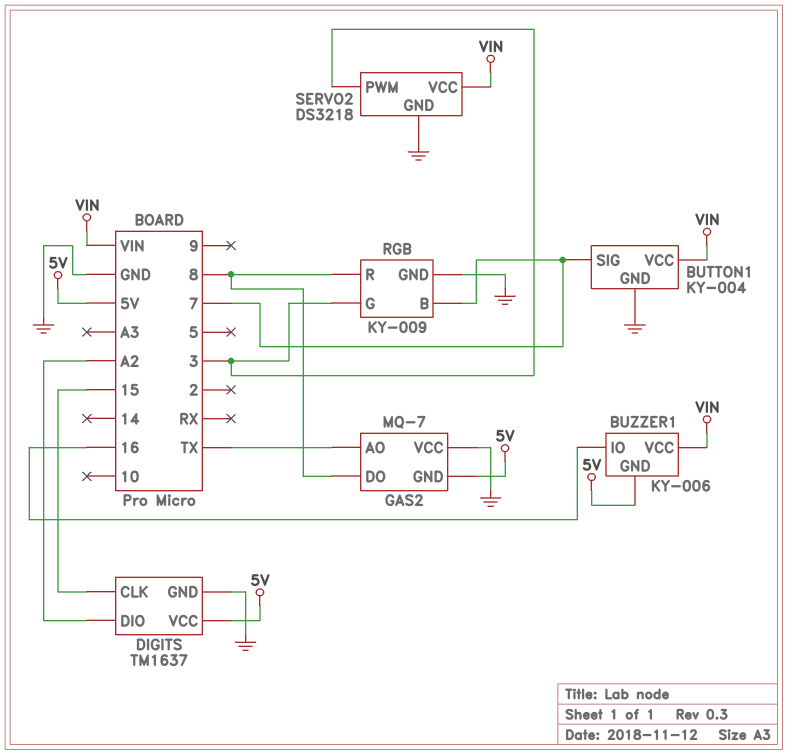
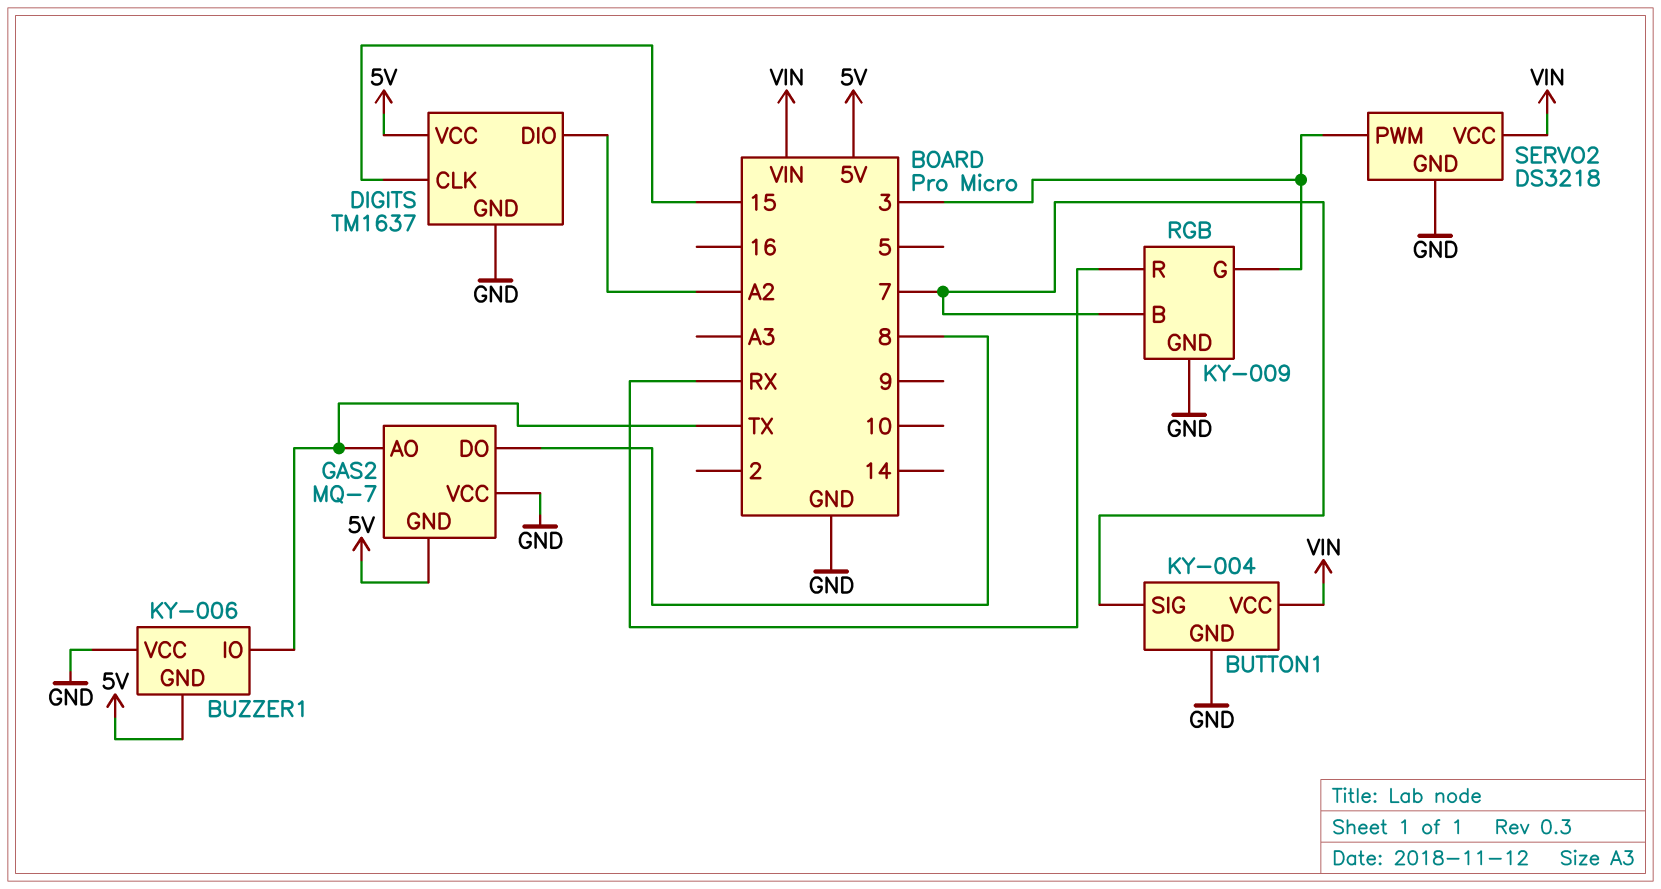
BUZZER1 pin IO: 16 -> TX
BUZZER1 pin VCC: VIN -> GND
RGB pin R: 8 -> RX

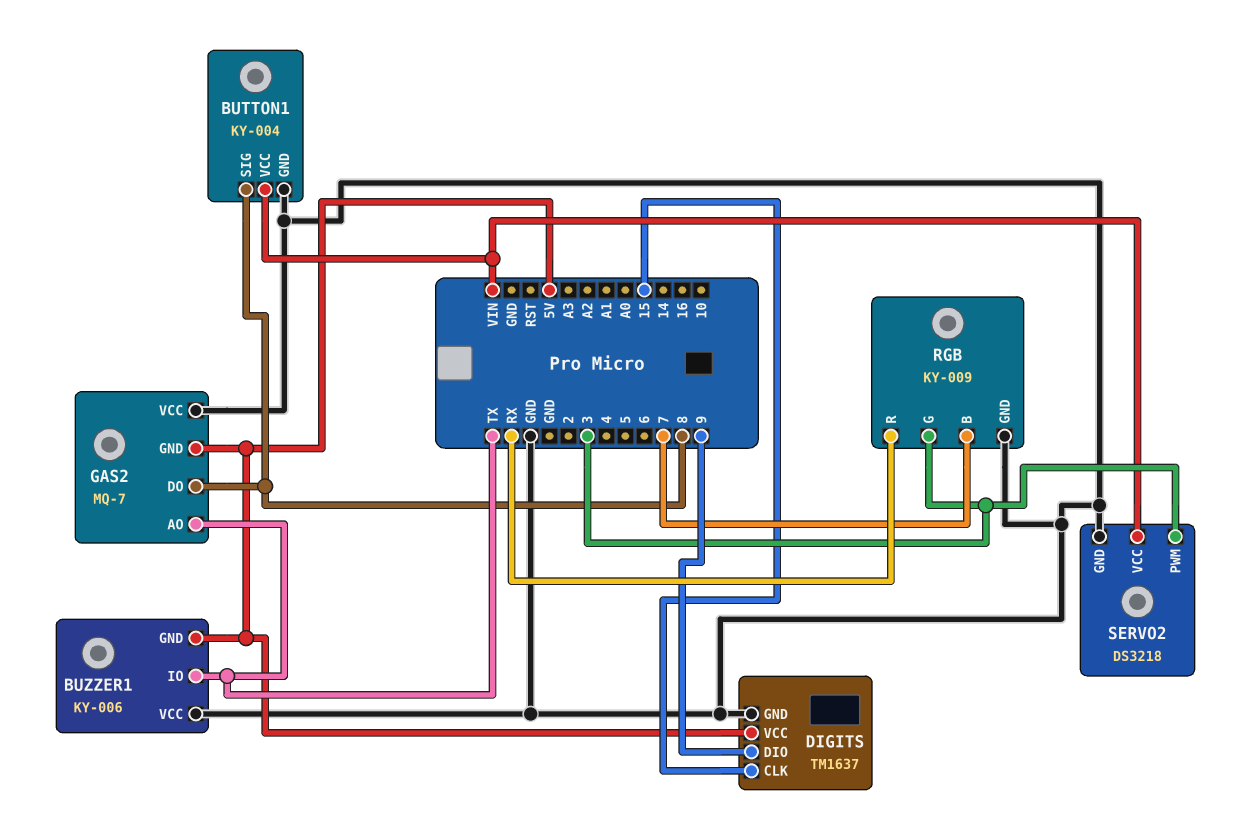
BUTTON1 pin SIG: 7 -> 8
DIGITS pin DIO: A2 -> 9

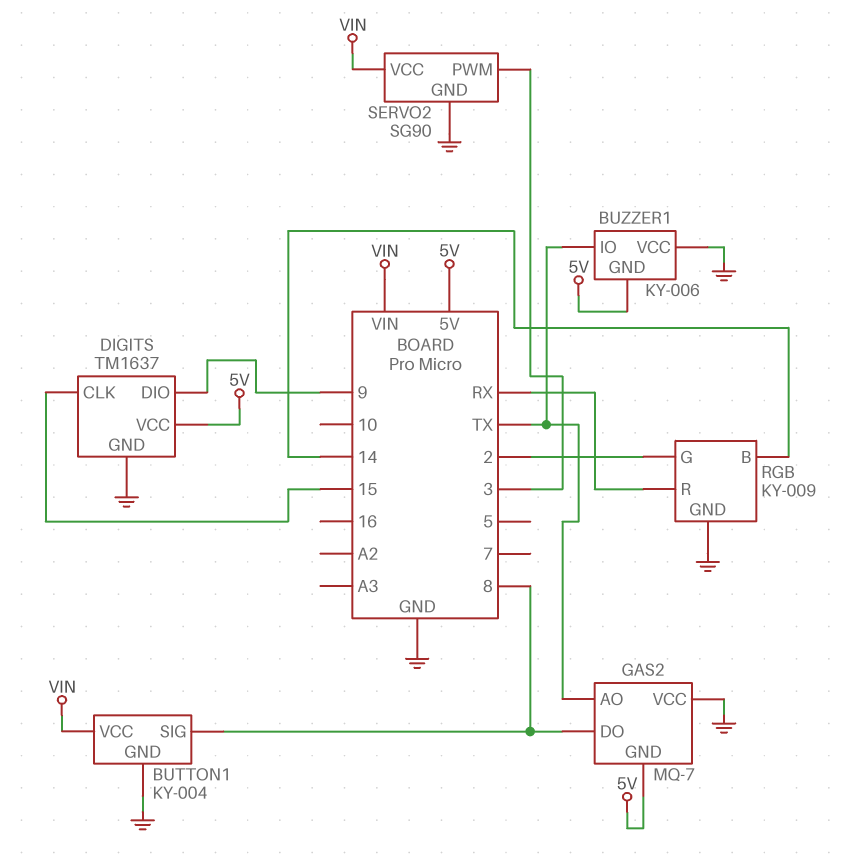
RGB pin B: 7 -> 14
RGB pin G: 3 -> 2
SERVO2: DS3218 -> SG90

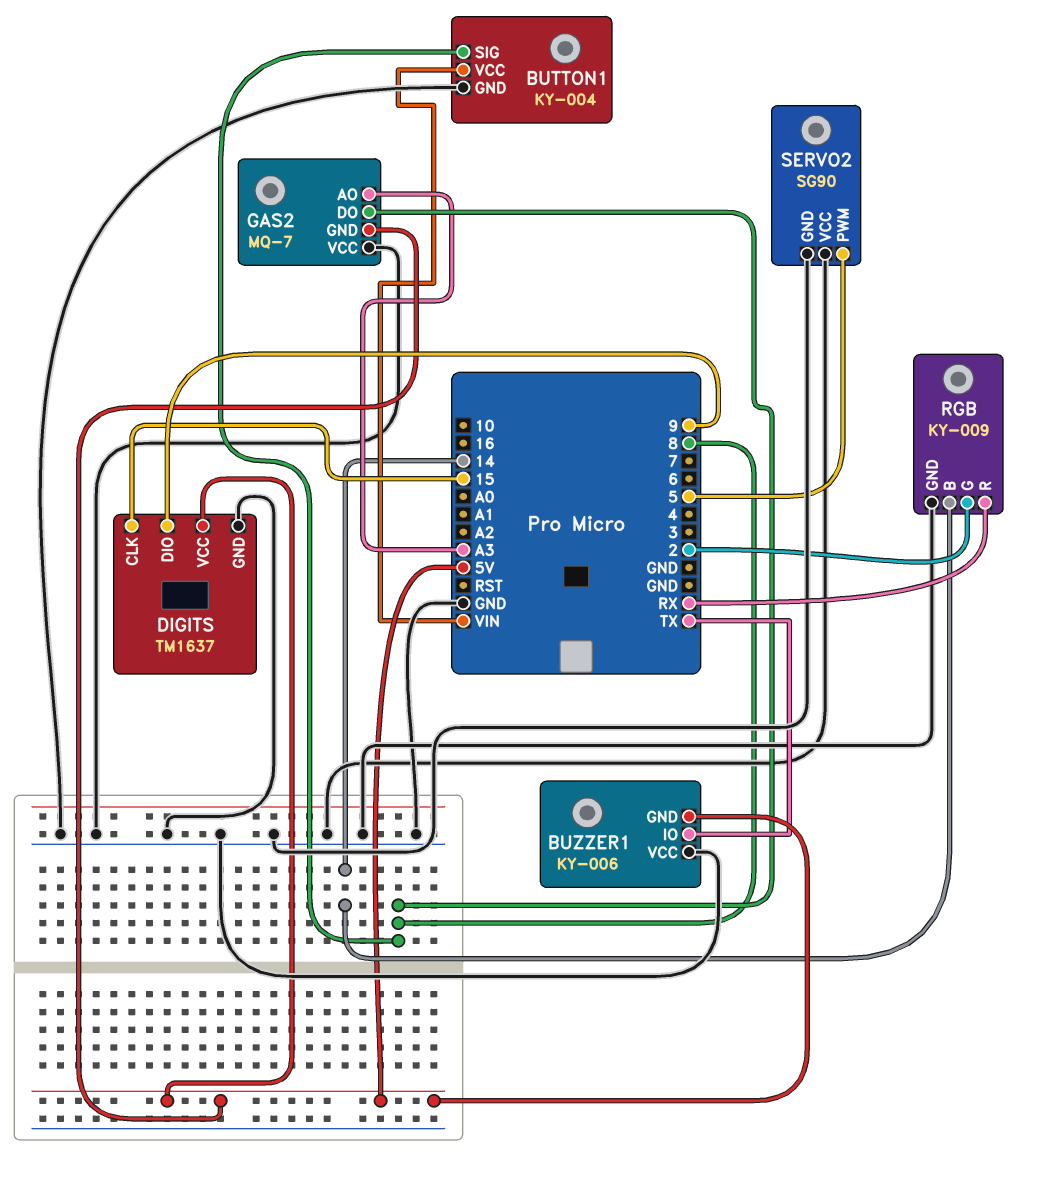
GAS2 pin AO: TX -> A3
SERVO2 pin PWM: 3 -> 5
SERVO2 pin VCC: VIN -> GND

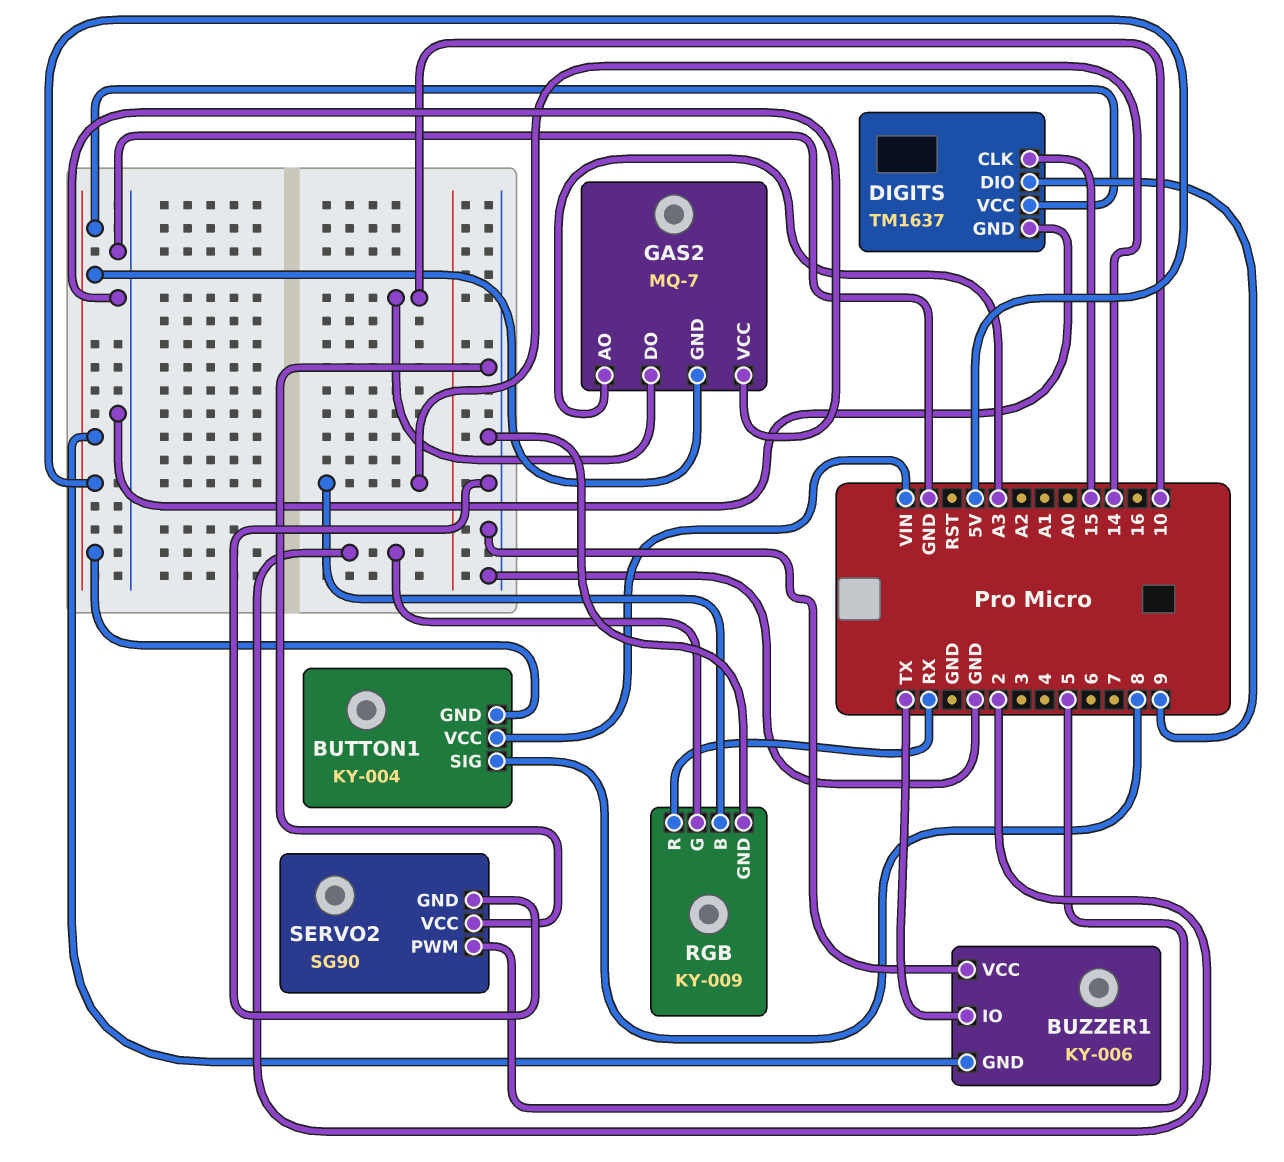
BUTTON1 pin GND: GND -> 5V
GAS2 pin DO: 8 -> 10

